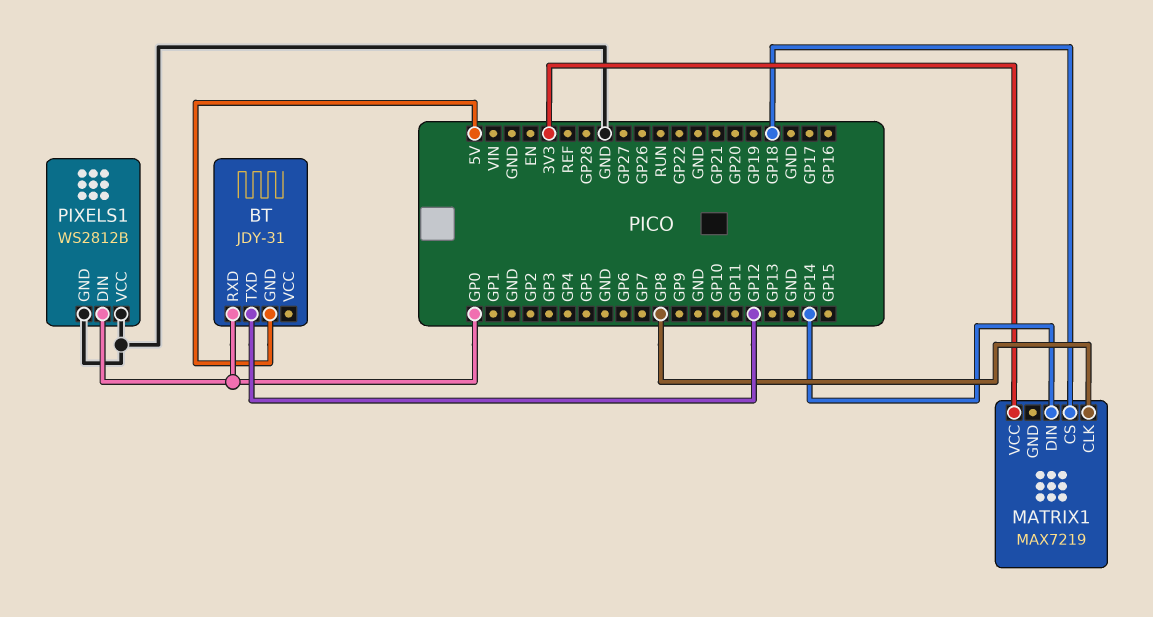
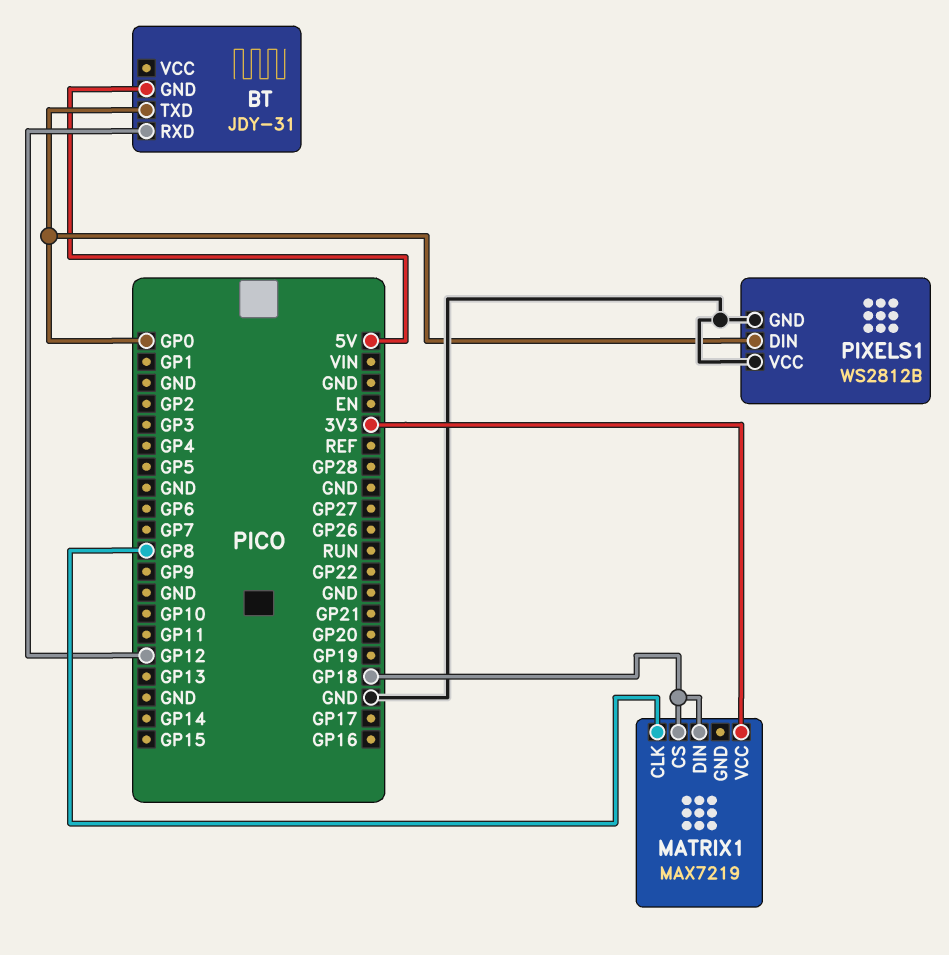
BT pin RXD: GP0 -> GP12
BT pin TXD: GP12 -> GP0
MATRIX1 pin DIN: GP14 -> GP18

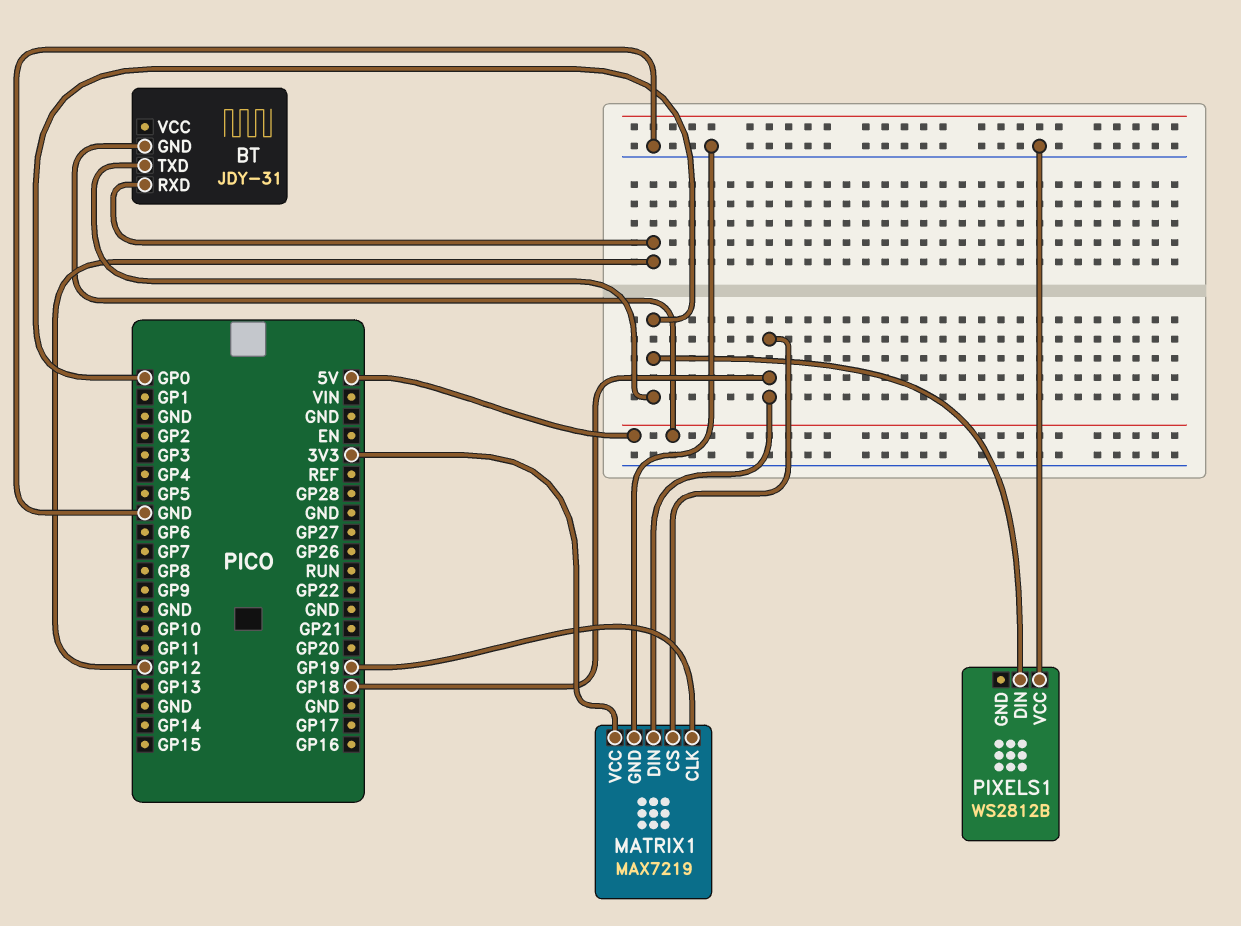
MATRIX1 pin CLK: GP8 -> GP19
MATRIX1 pin GND: none -> GND
PIXELS1 pin GND: GND -> none

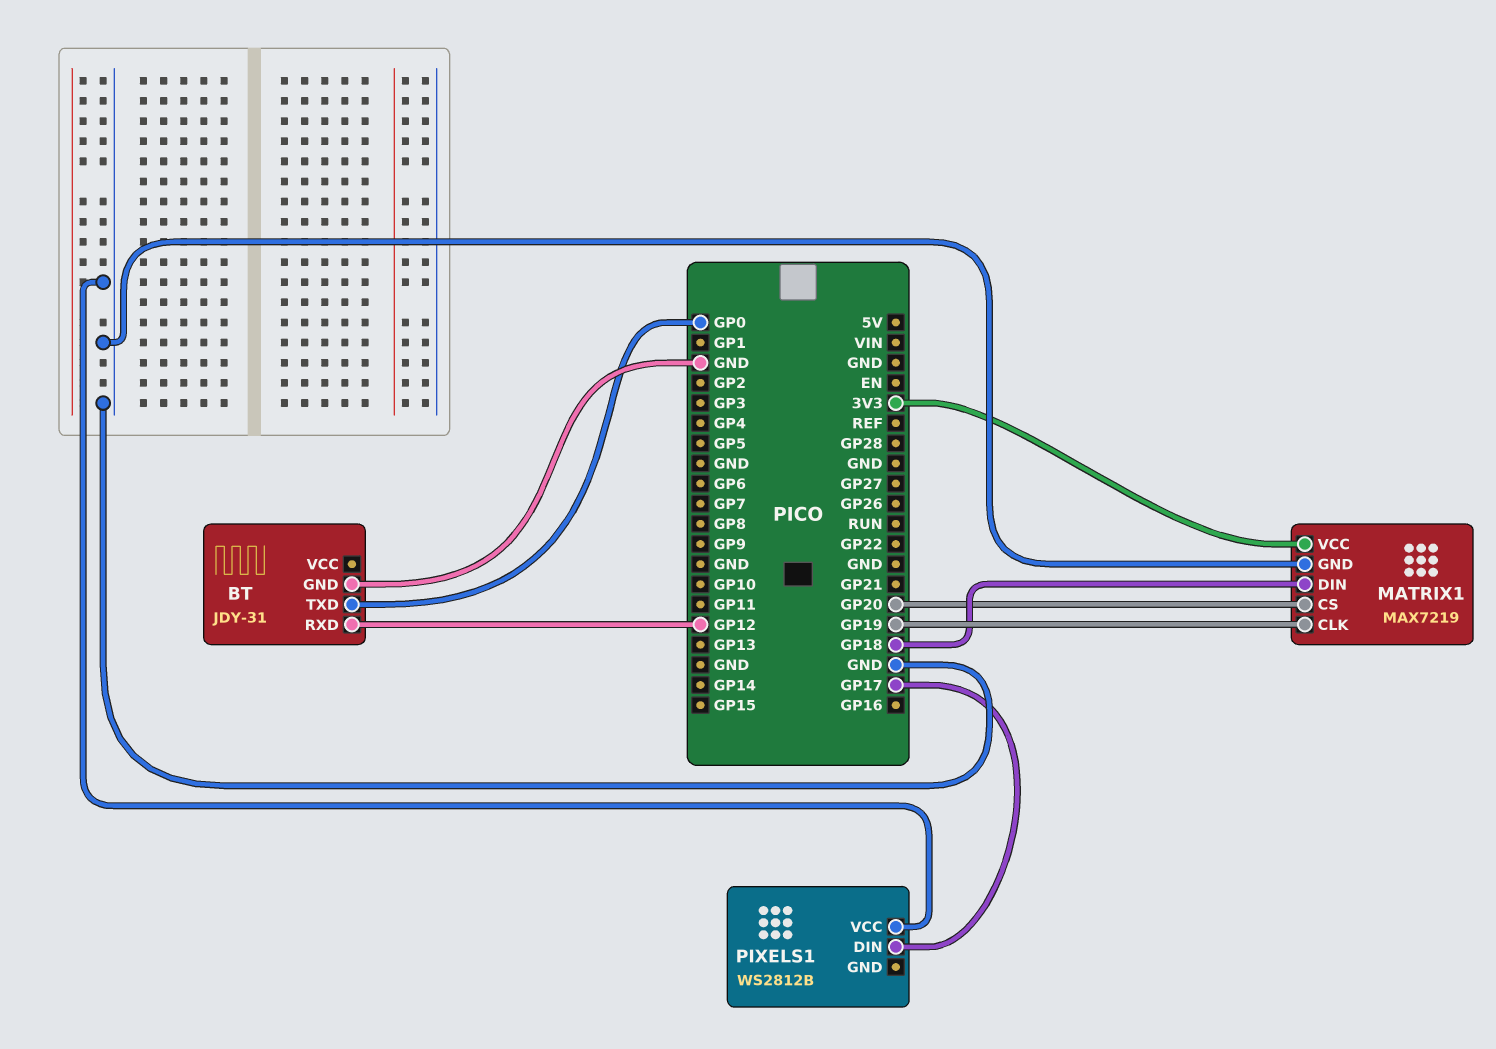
BT pin GND: 5V -> GND
MATRIX1 pin CS: GP18 -> GP20
PIXELS1 pin DIN: GP0 -> GP17

